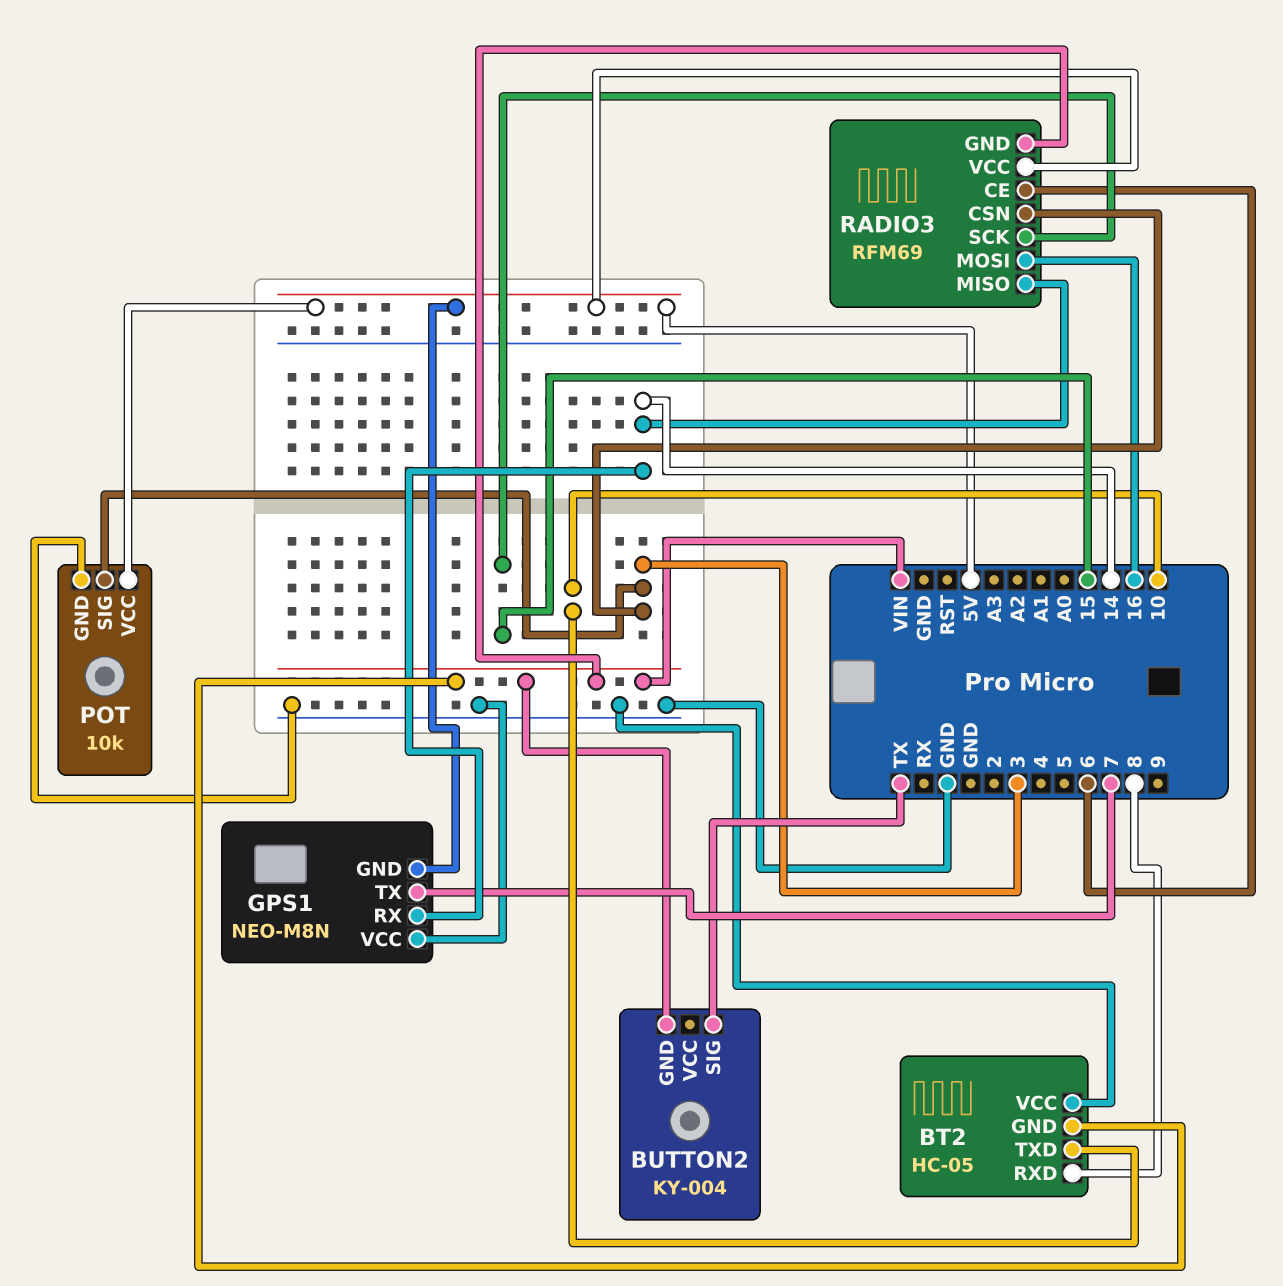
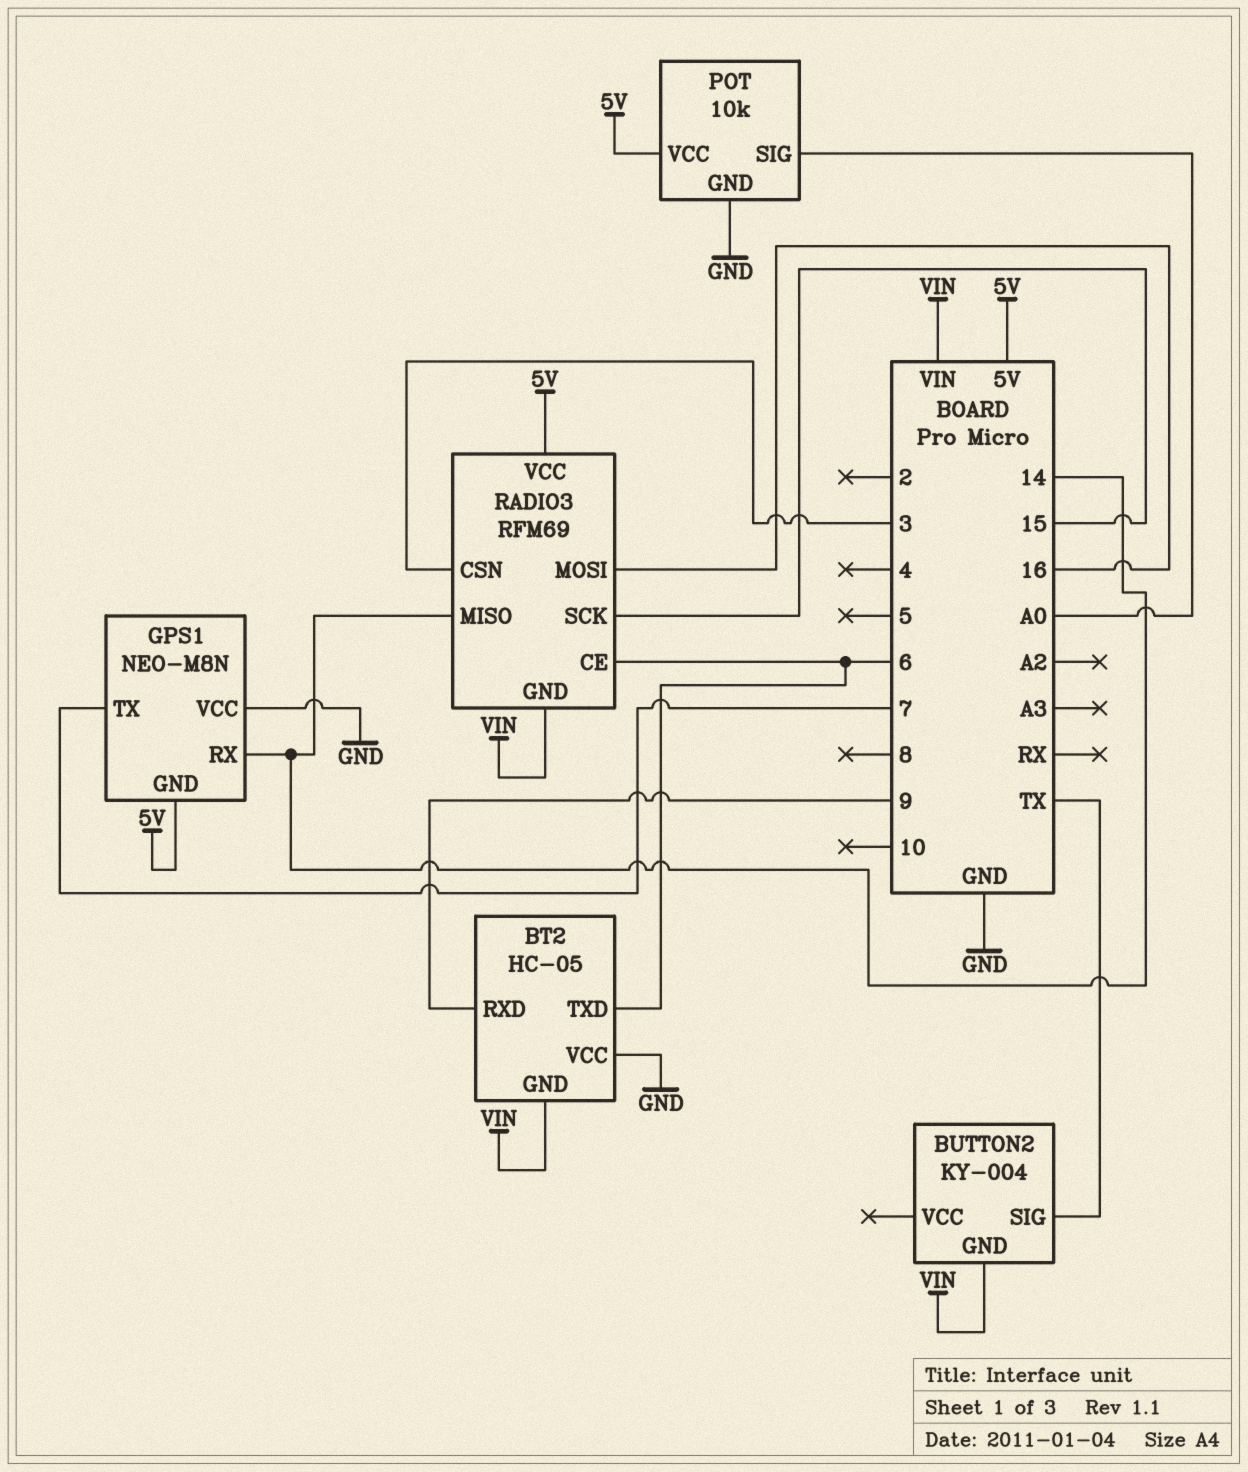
BT2 pin RXD: 8 -> 9
BT2 pin TXD: 10 -> 6
POT pin SIG: 3 -> A0

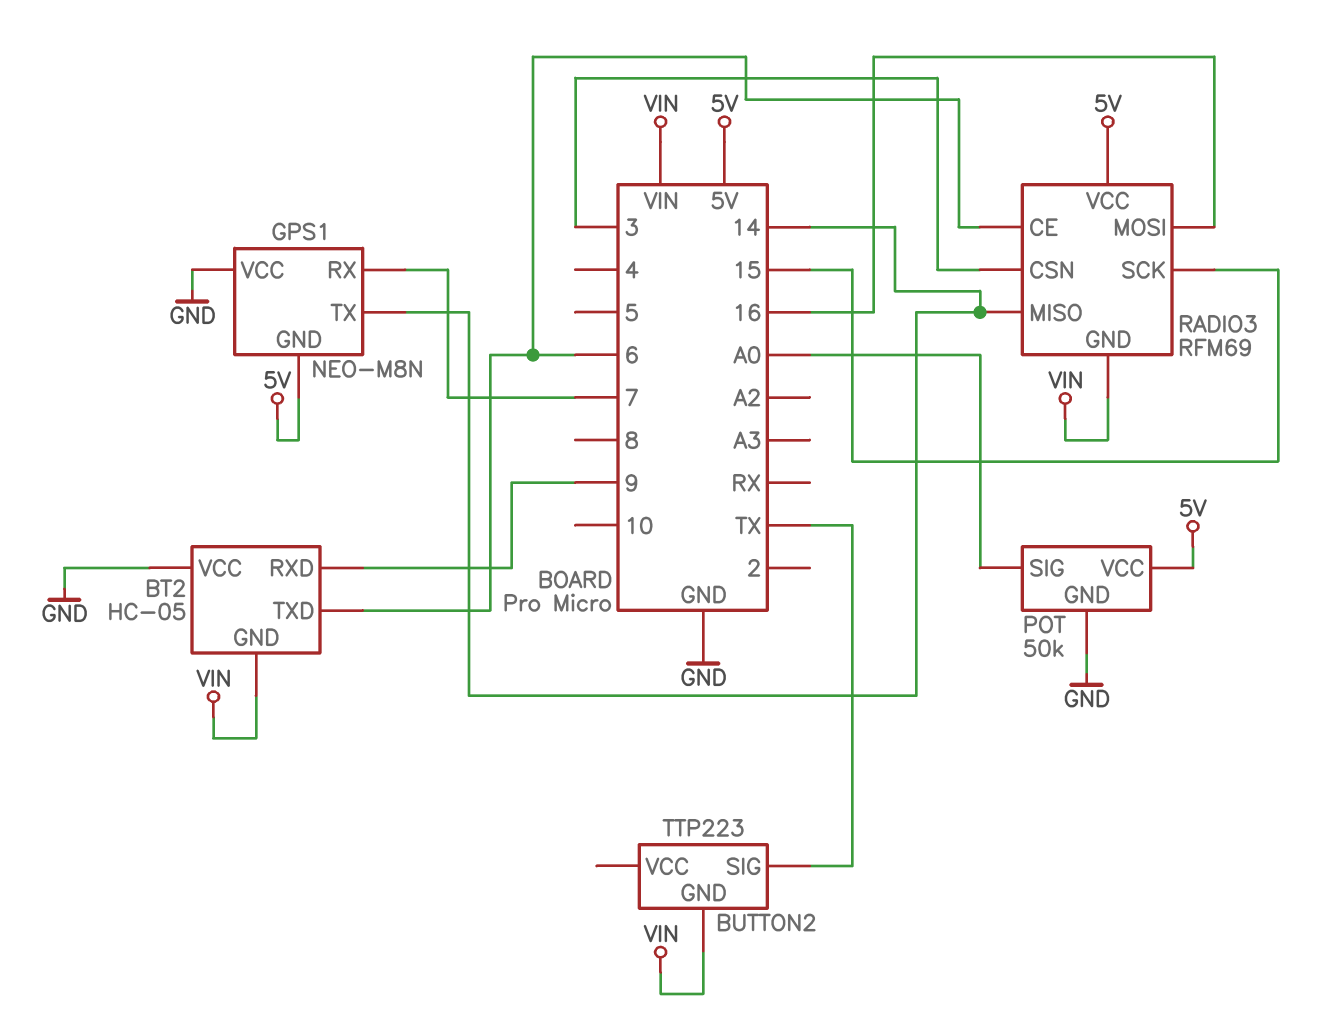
BUTTON2: KY-004 -> TTP223
GPS1 pin RX: 14 -> 7
GPS1 pin TX: 7 -> 14
POT: 10k -> 50k

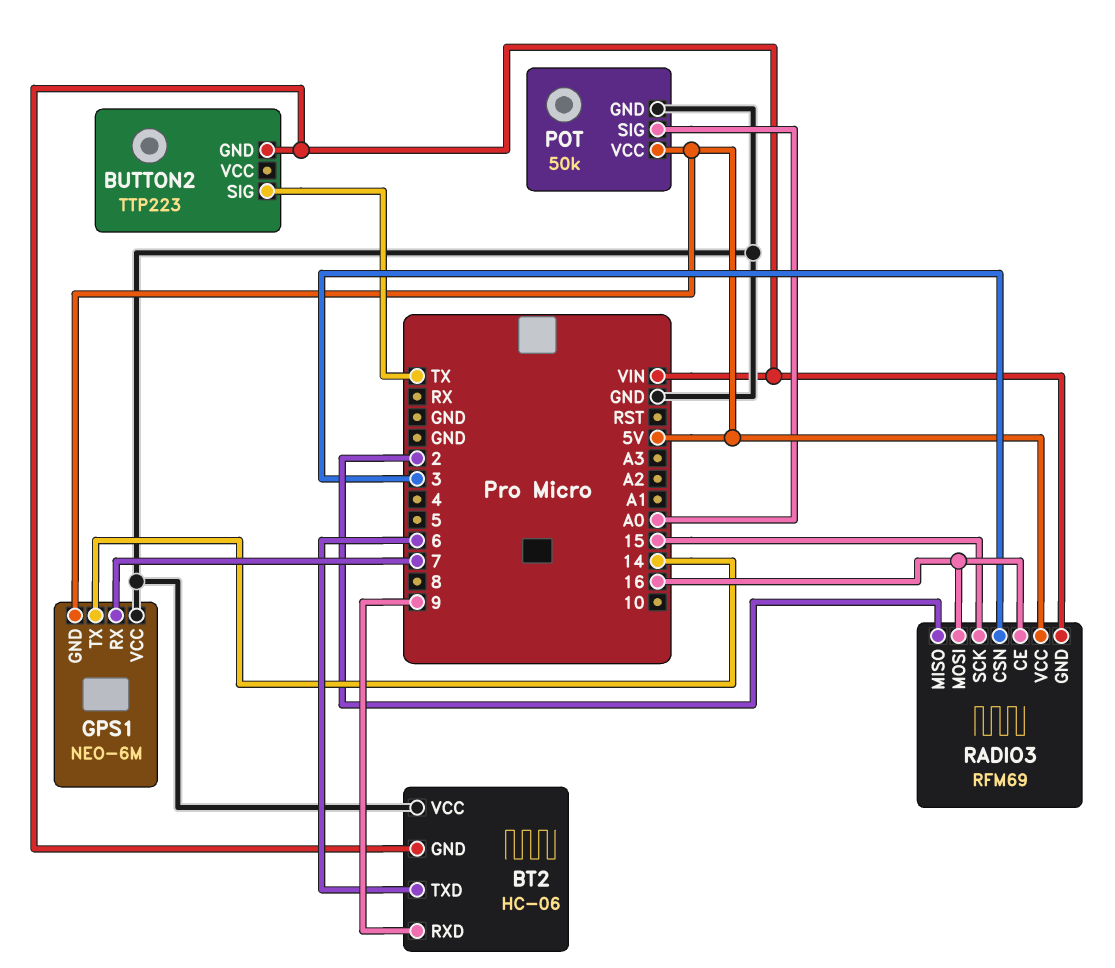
BT2: HC-05 -> HC-06
GPS1: NEO-M8N -> NEO-6M
RADIO3 pin CE: 6 -> 16
RADIO3 pin MISO: 14 -> 2

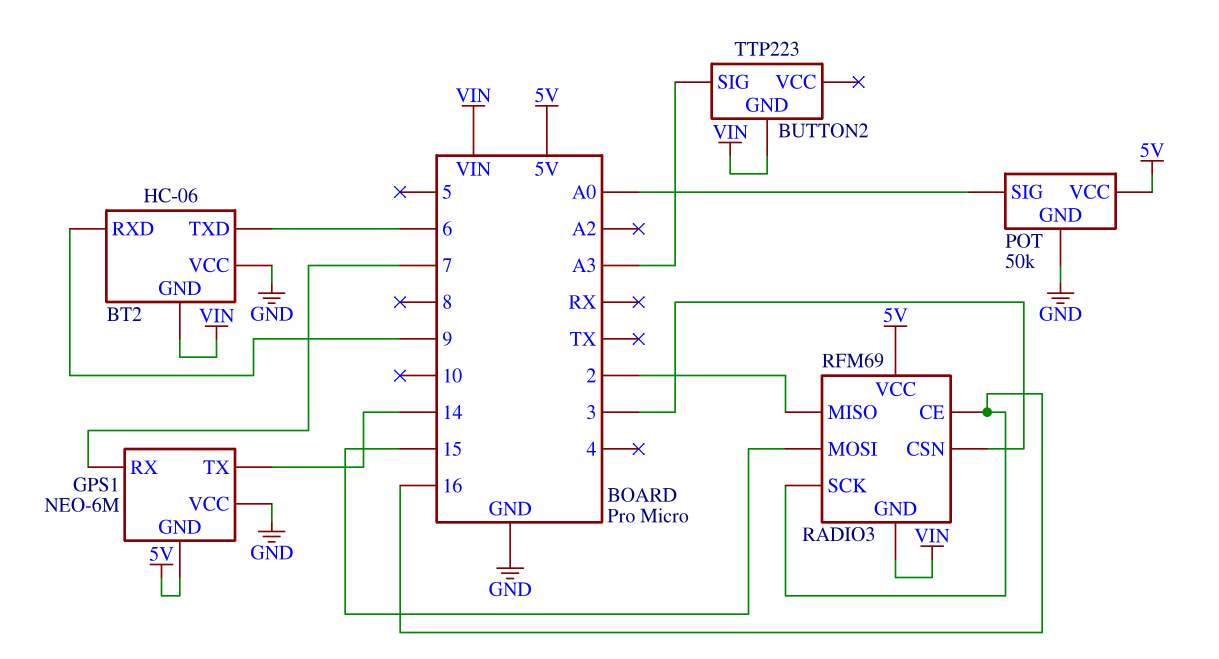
BUTTON2 pin SIG: TX -> A3
RADIO3 pin MOSI: 16 -> 15
RADIO3 pin SCK: 15 -> 16

